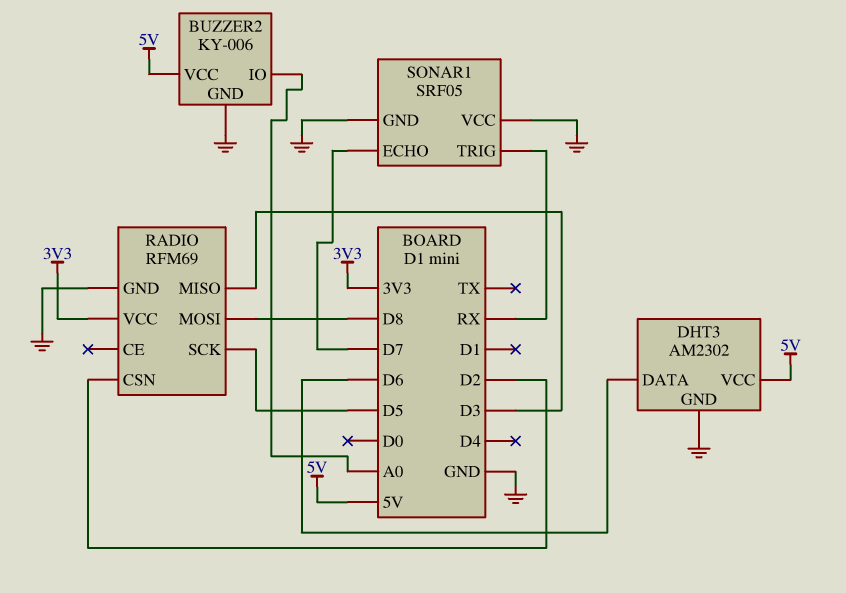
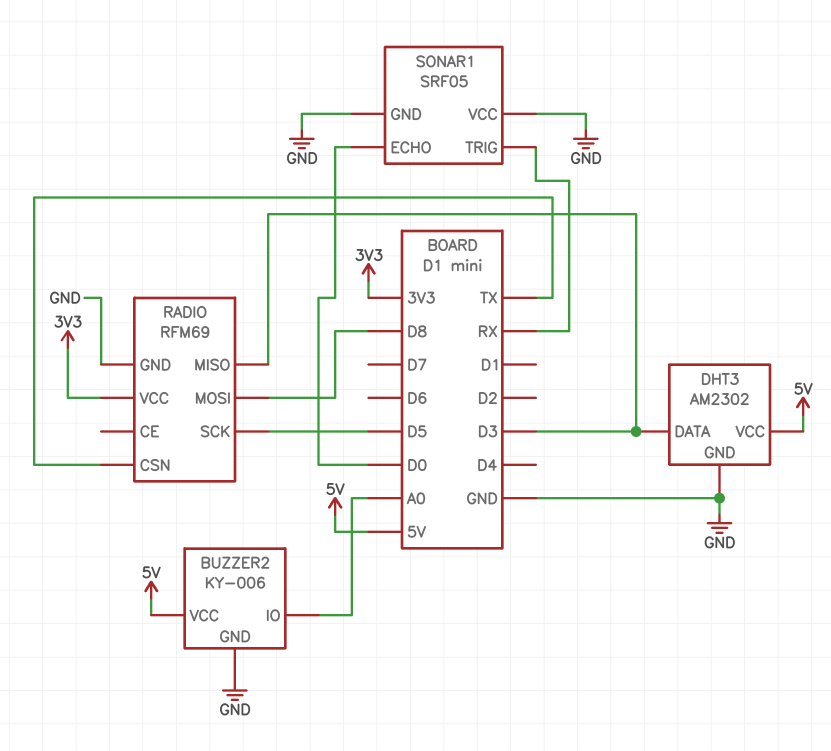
DHT3 pin DATA: D6 -> D3
RADIO pin CSN: D2 -> TX
SONAR1 pin ECHO: D7 -> D0

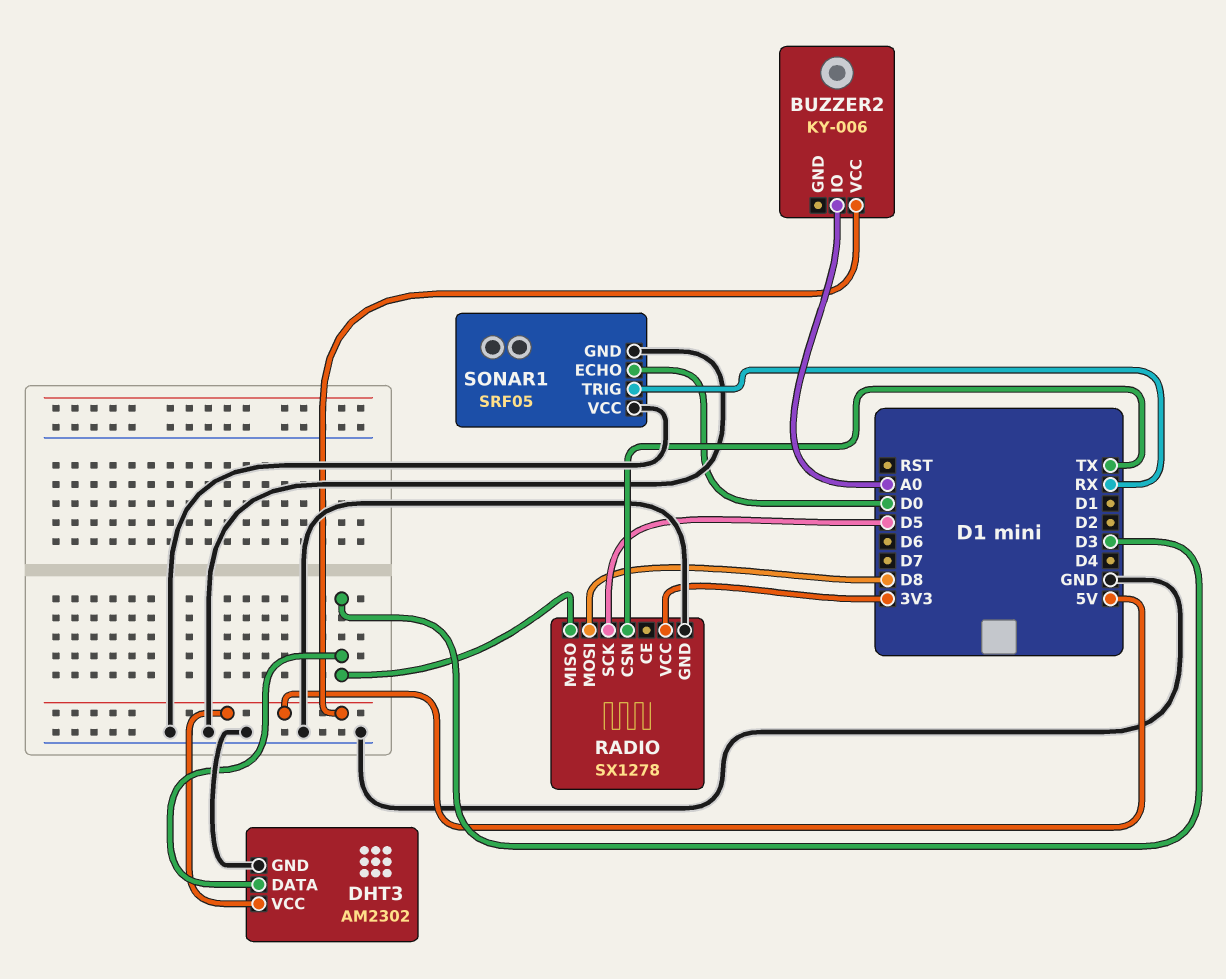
BUZZER2 pin GND: GND -> none
RADIO: RFM69 -> SX1278

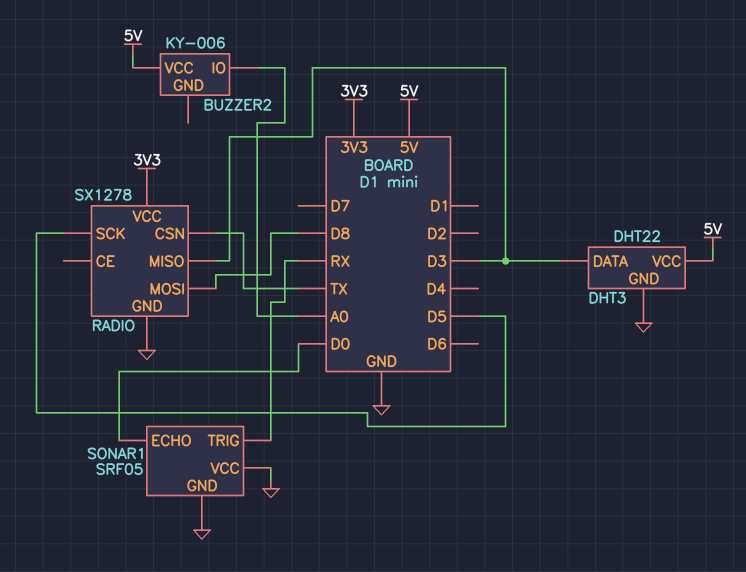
DHT3: AM2302 -> DHT22

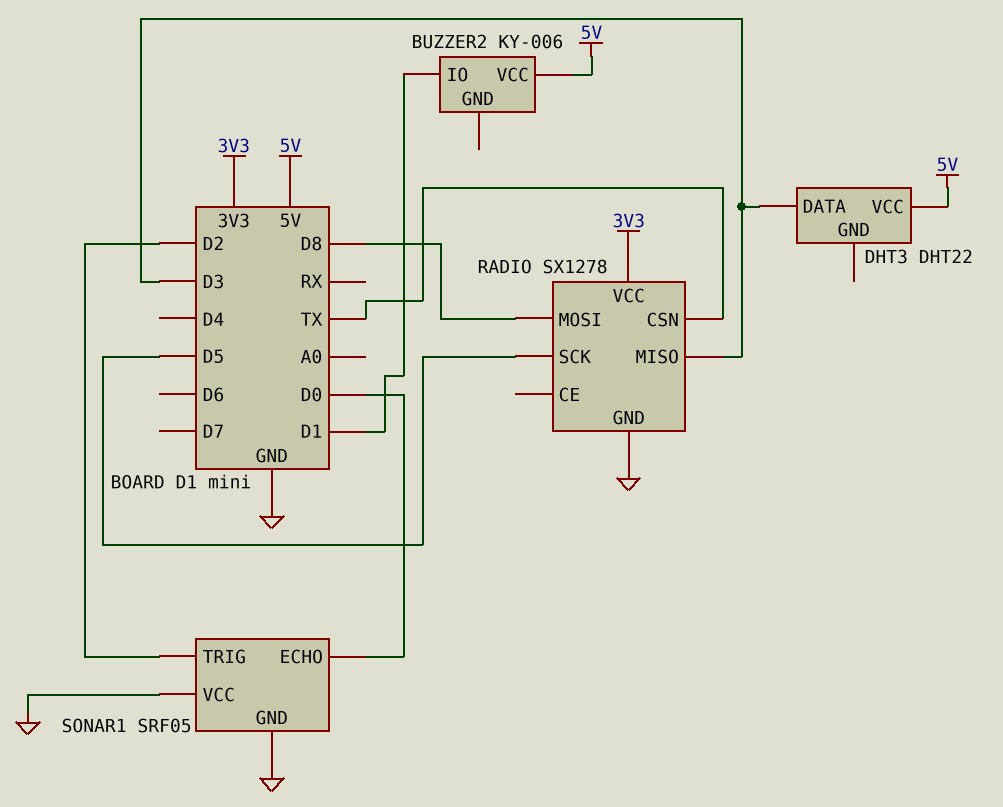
BUZZER2 pin IO: A0 -> D1
DHT3 pin GND: GND -> none
SONAR1 pin TRIG: RX -> D2

